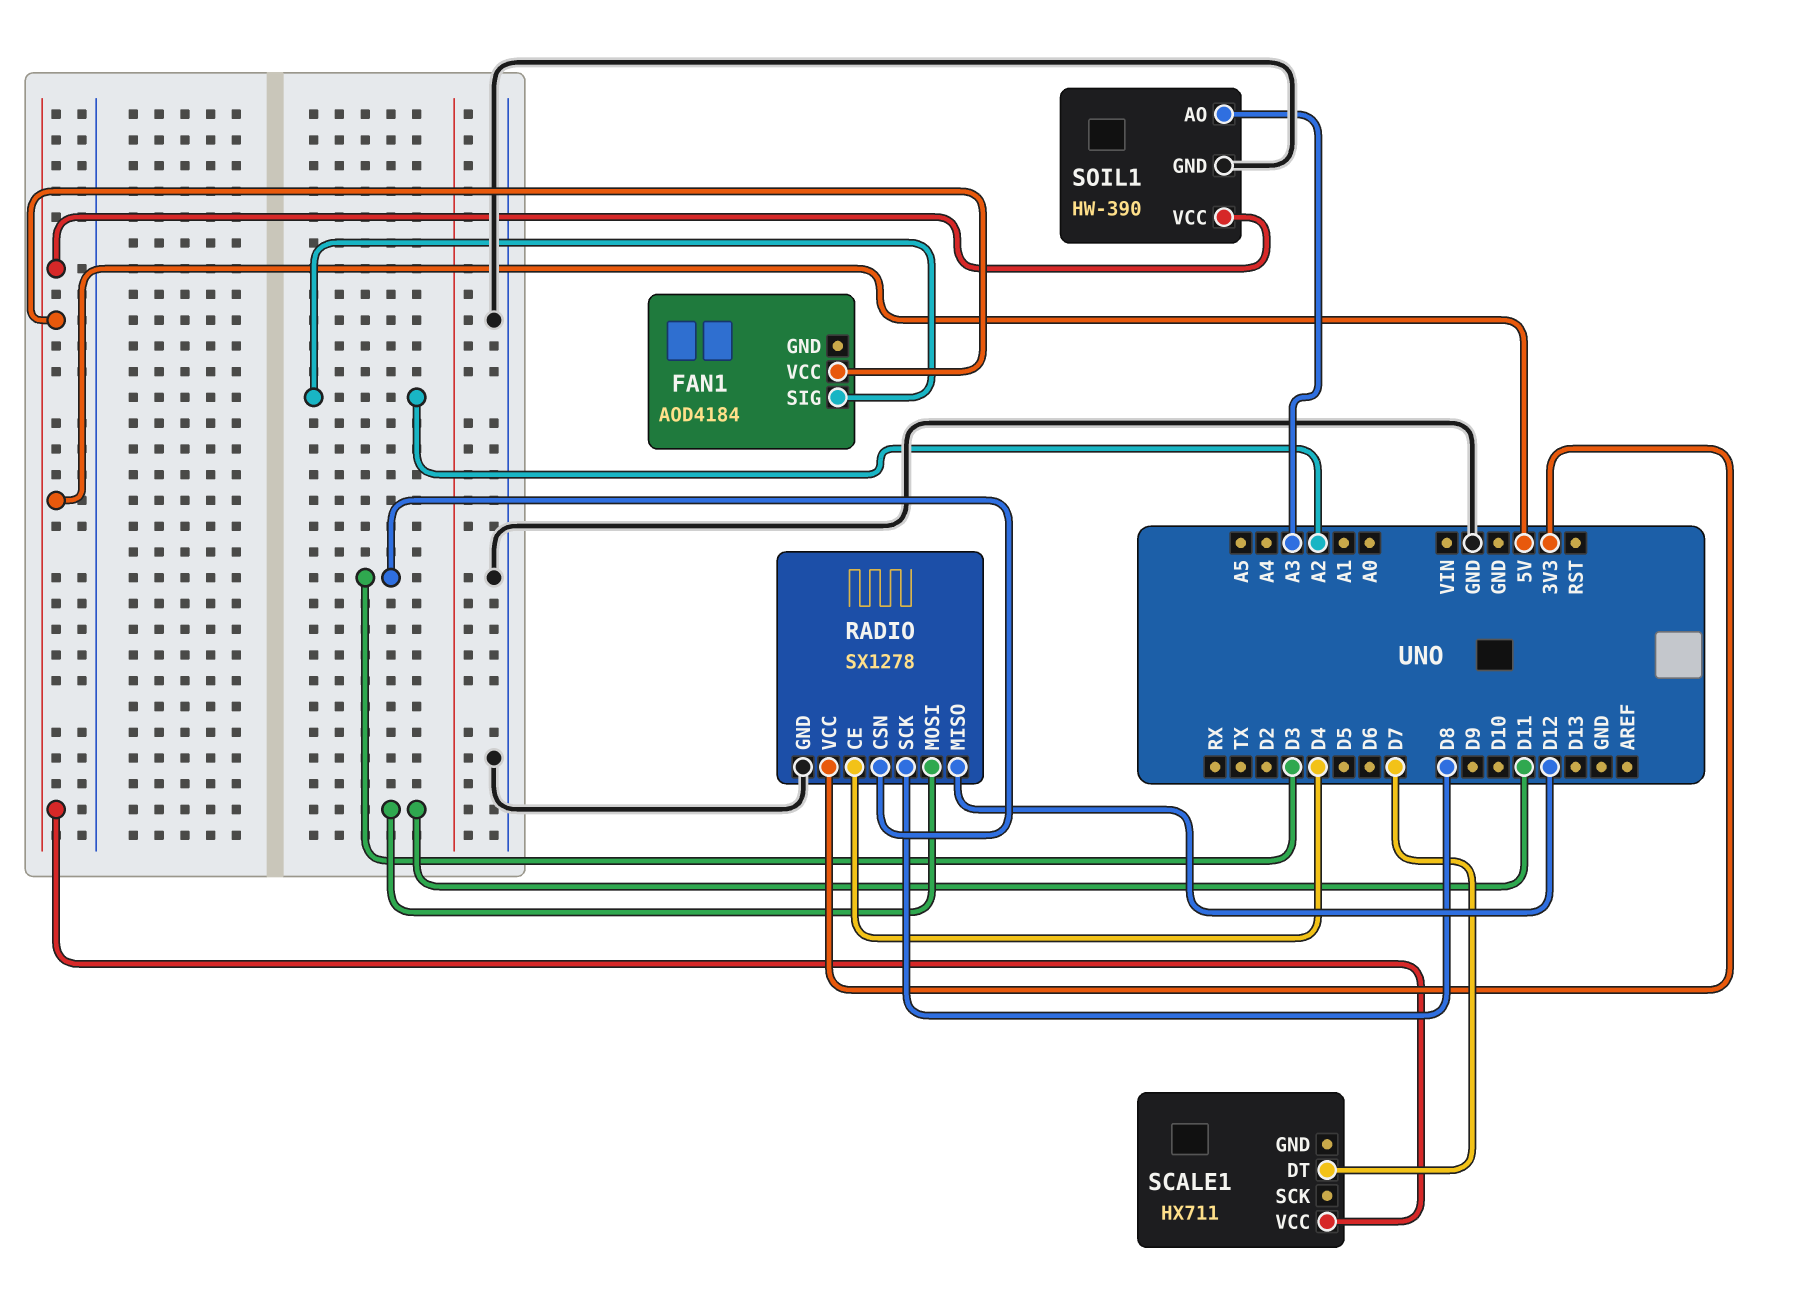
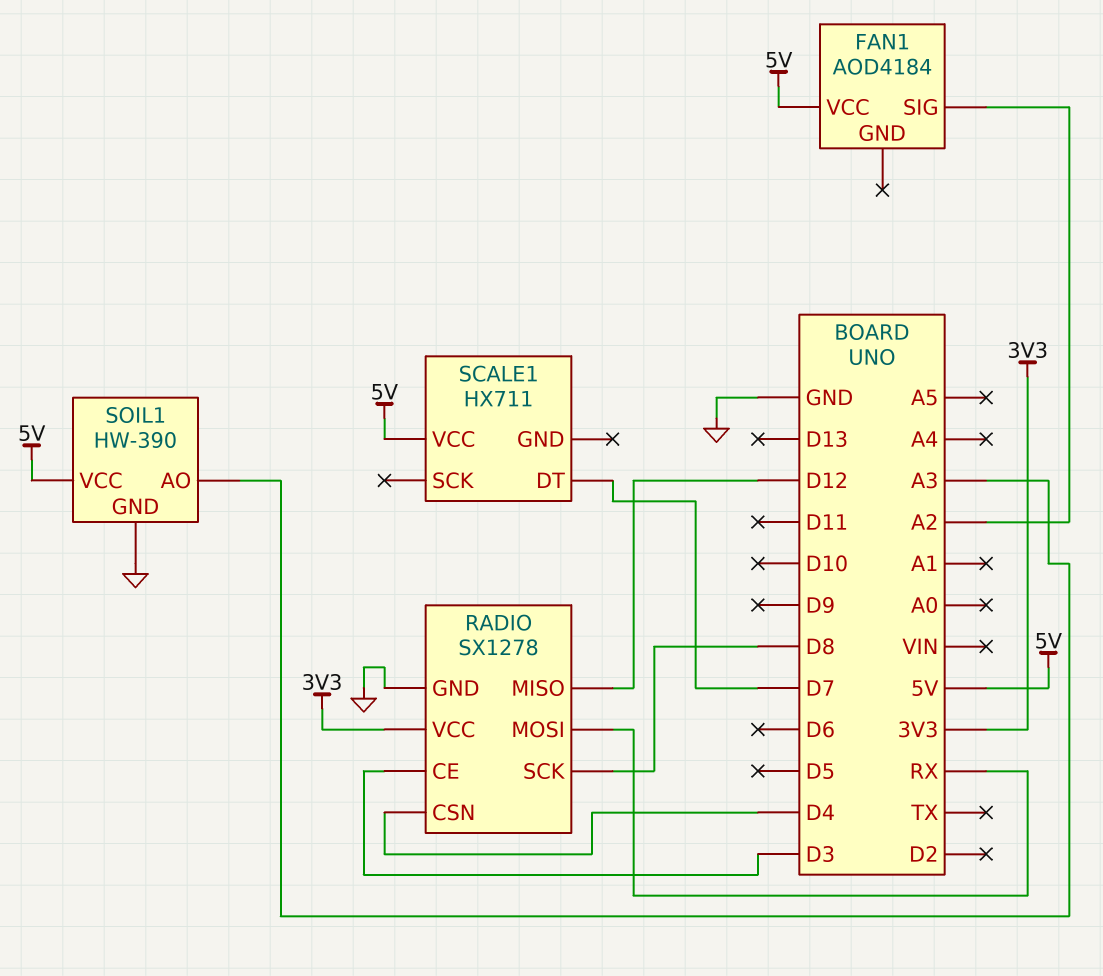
RADIO pin CE: D4 -> D3
RADIO pin CSN: D3 -> D4
RADIO pin MOSI: D11 -> RX

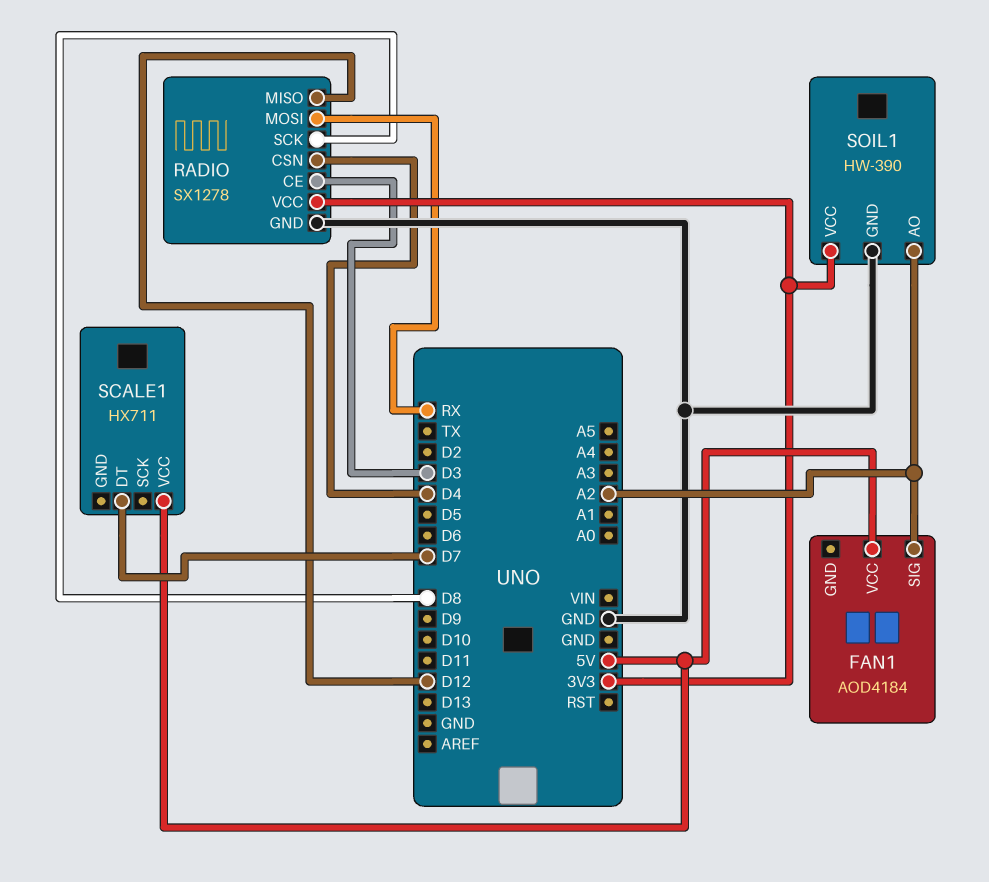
SOIL1 pin AO: A3 -> A2
SOIL1 pin VCC: 5V -> 3V3

